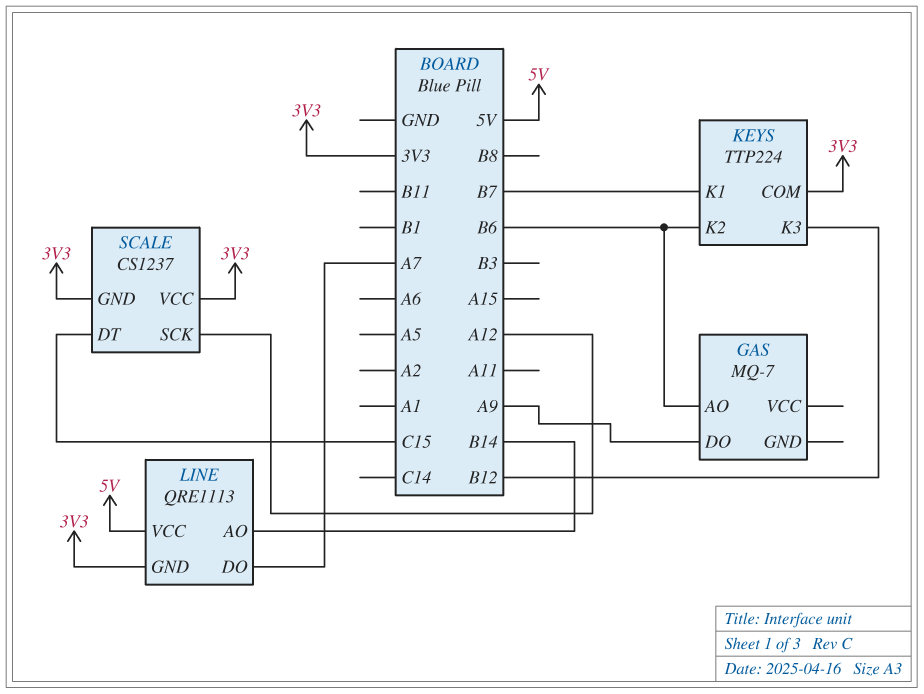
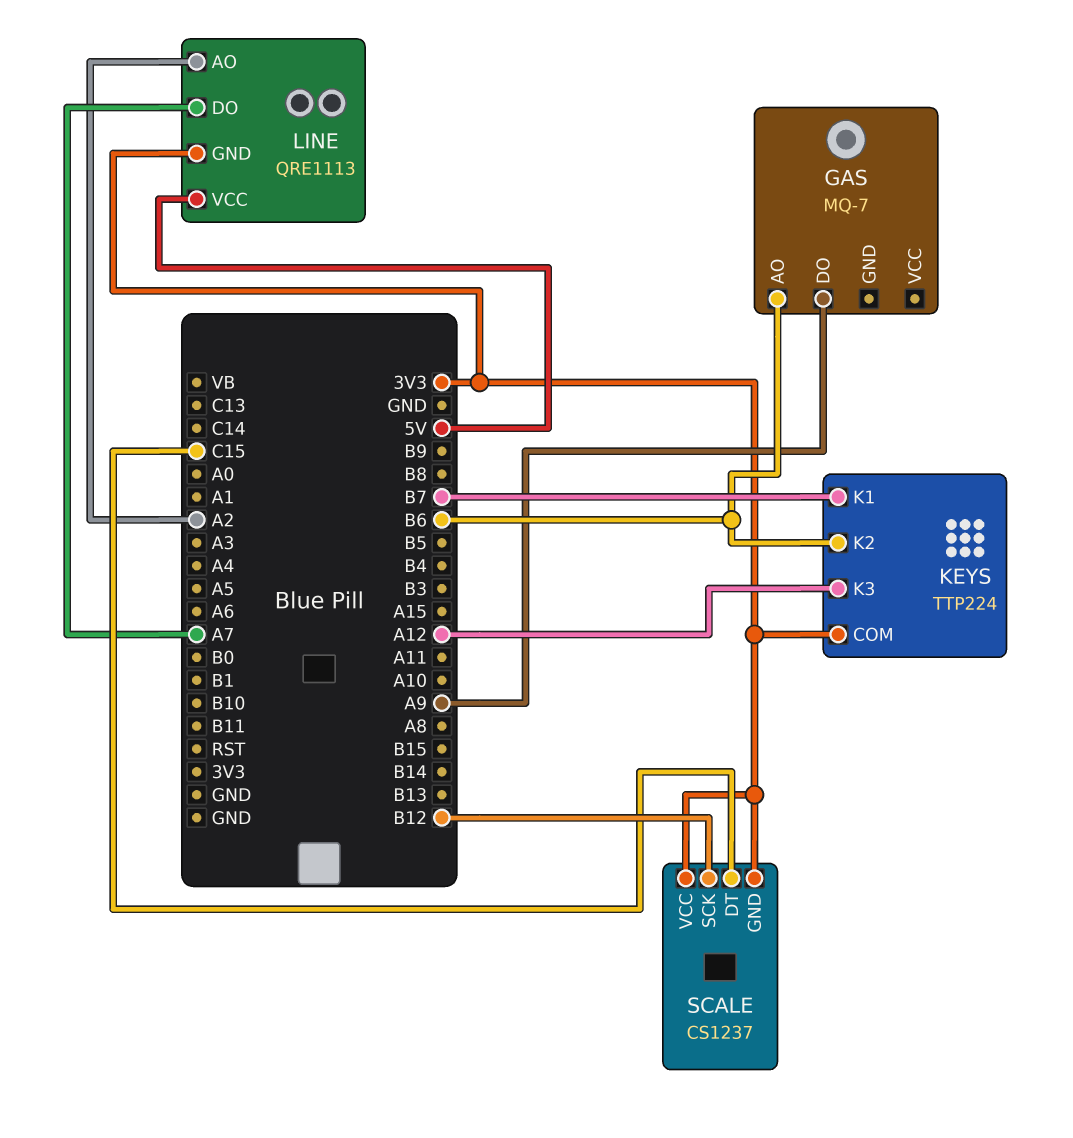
KEYS pin K3: B12 -> A12
LINE pin AO: B14 -> A2
SCALE pin SCK: A12 -> B12

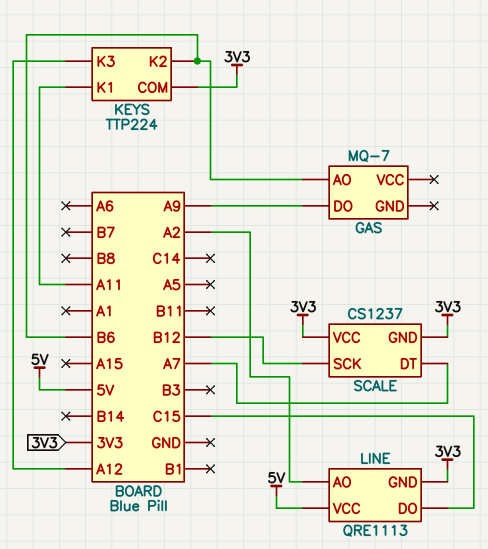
KEYS pin K1: B7 -> A11
LINE pin DO: A7 -> C15
SCALE pin DT: C15 -> A7

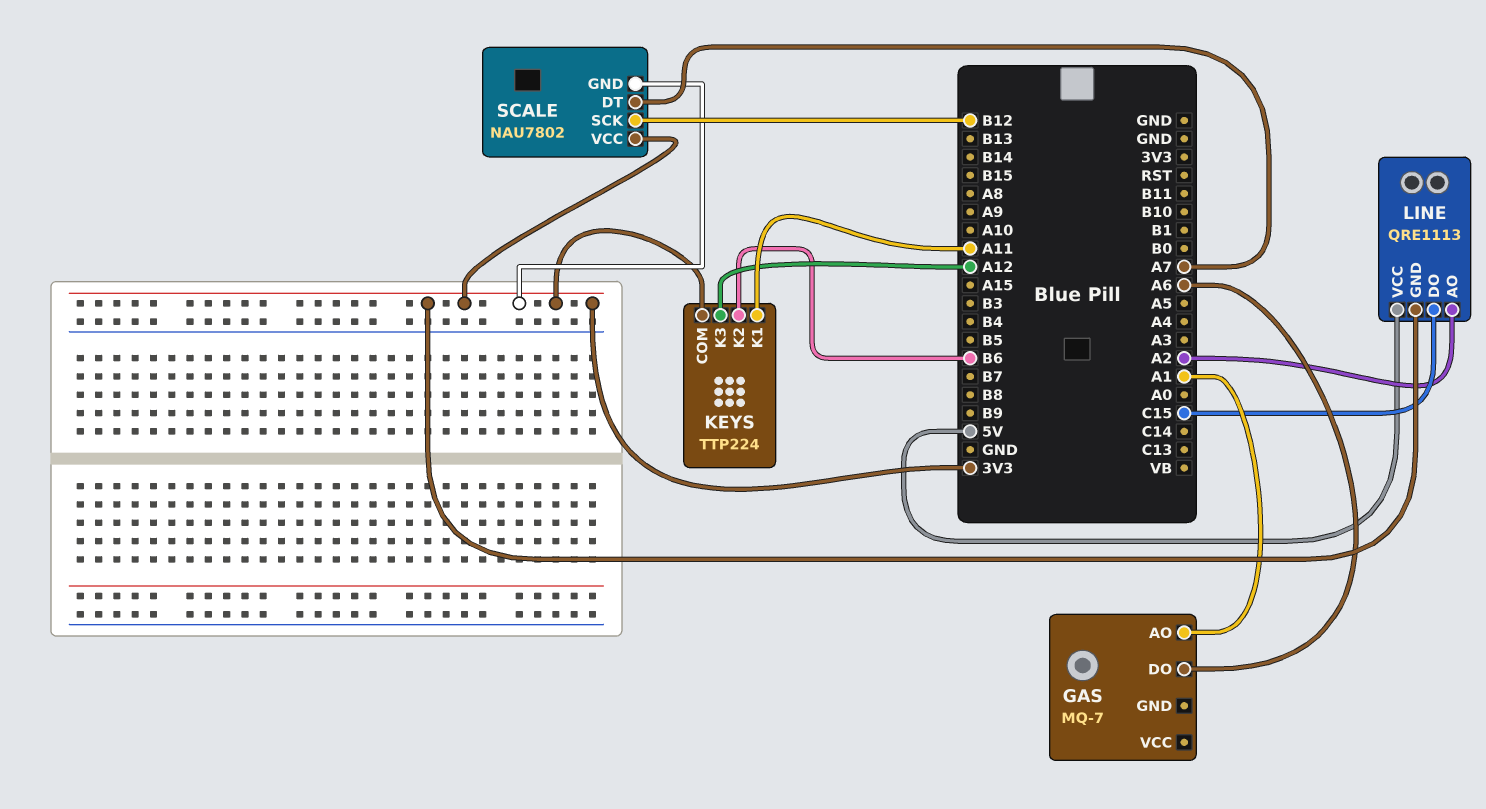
GAS pin AO: B6 -> A1
GAS pin DO: A9 -> A6
SCALE: CS1237 -> NAU7802

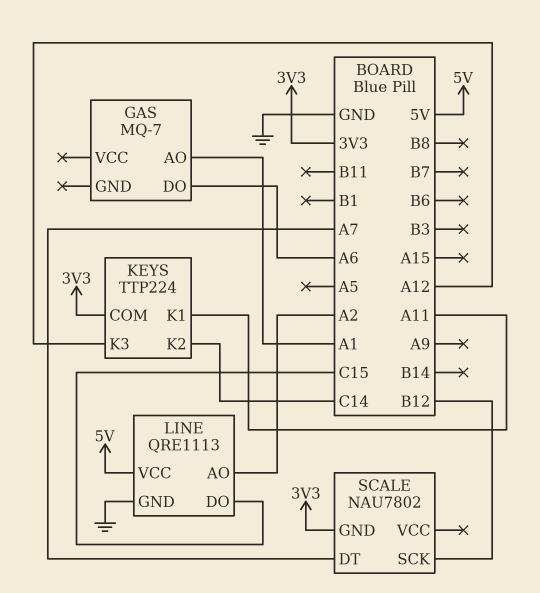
KEYS pin K2: B6 -> C14
LINE pin GND: 3V3 -> GND
SCALE pin VCC: 3V3 -> none

